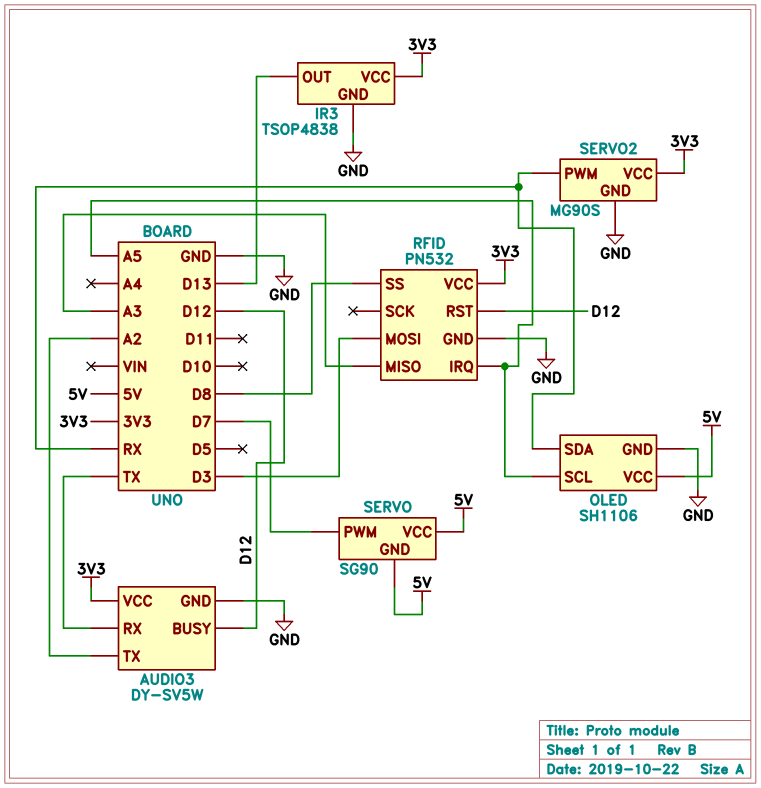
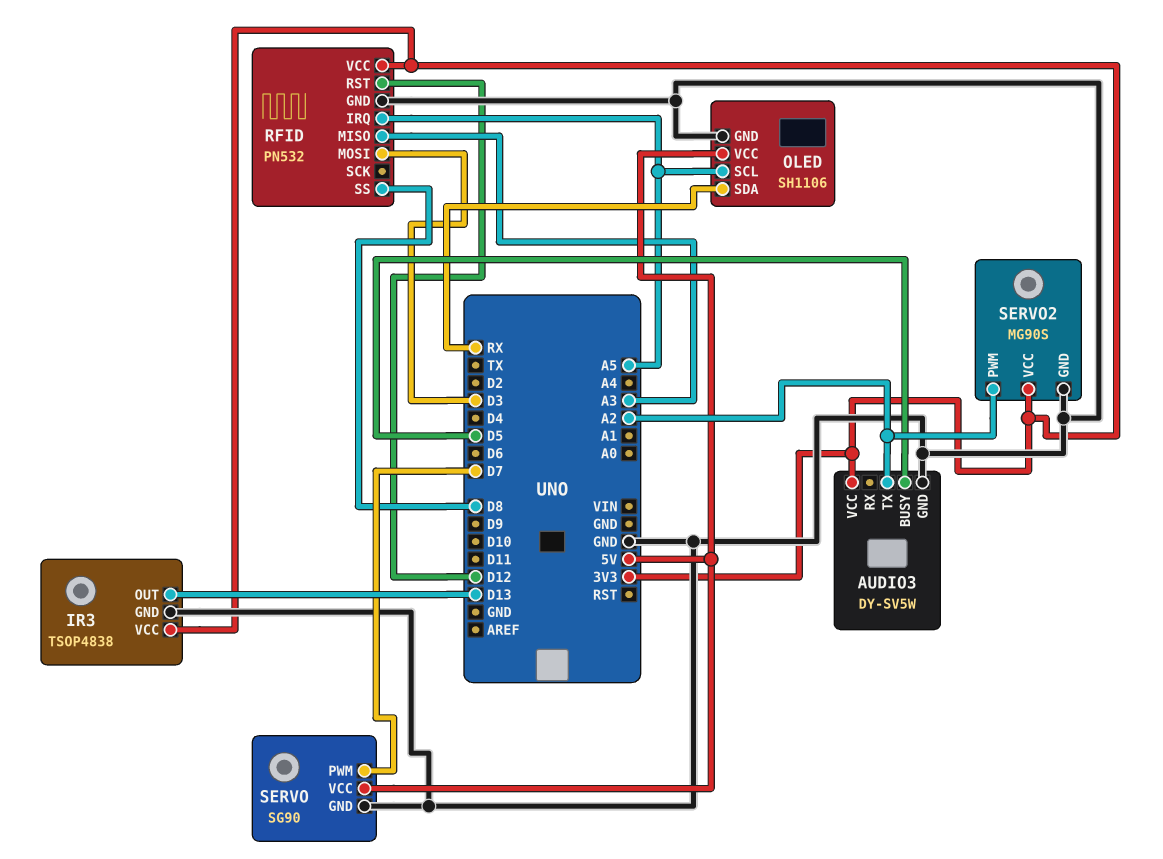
AUDIO3 pin BUSY: D12 -> D5
AUDIO3 pin RX: TX -> none
SERVO pin GND: 5V -> GND
SERVO2 pin PWM: RX -> A2

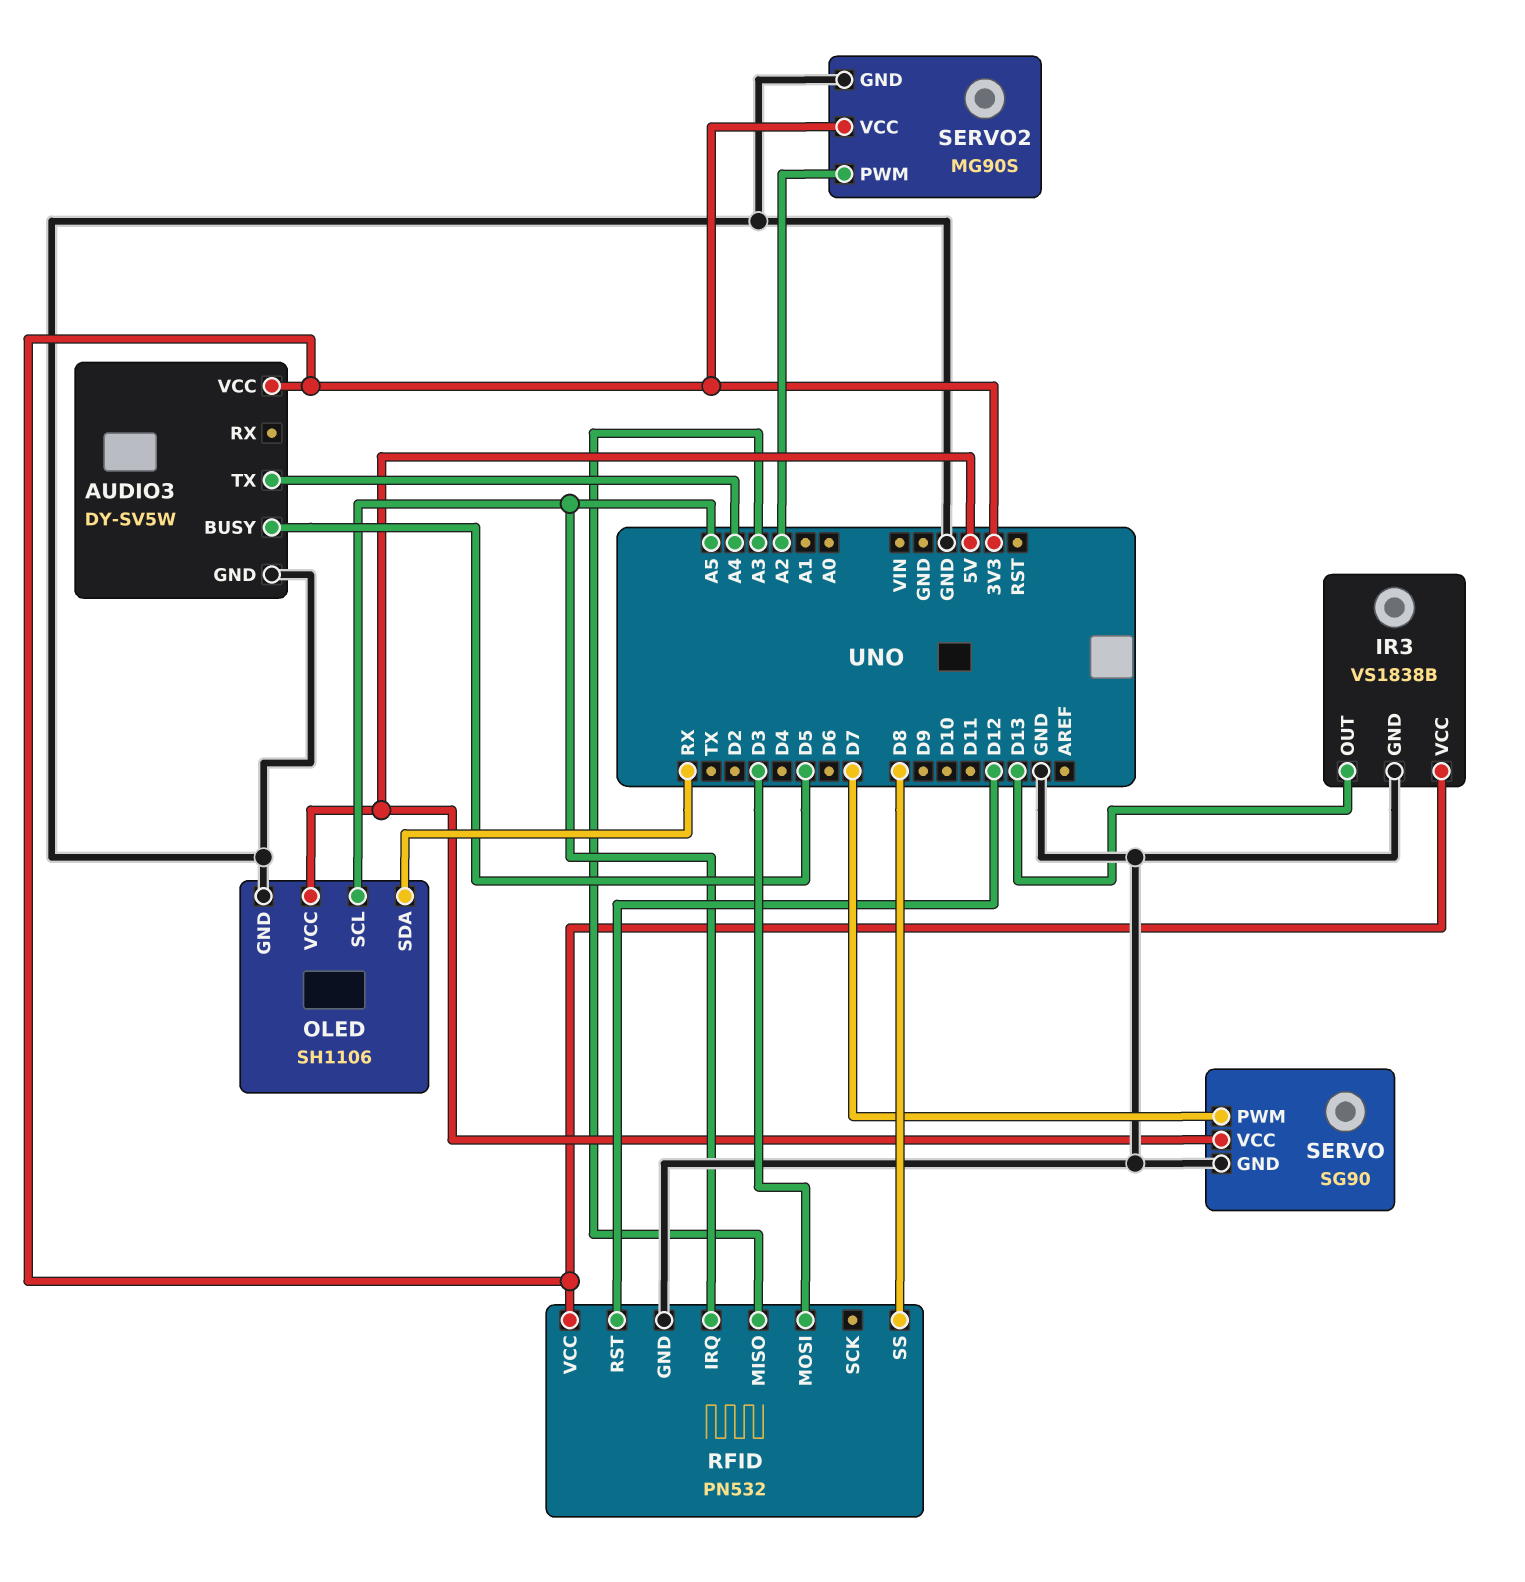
AUDIO3 pin TX: A2 -> A4
IR3: TSOP4838 -> VS1838B

